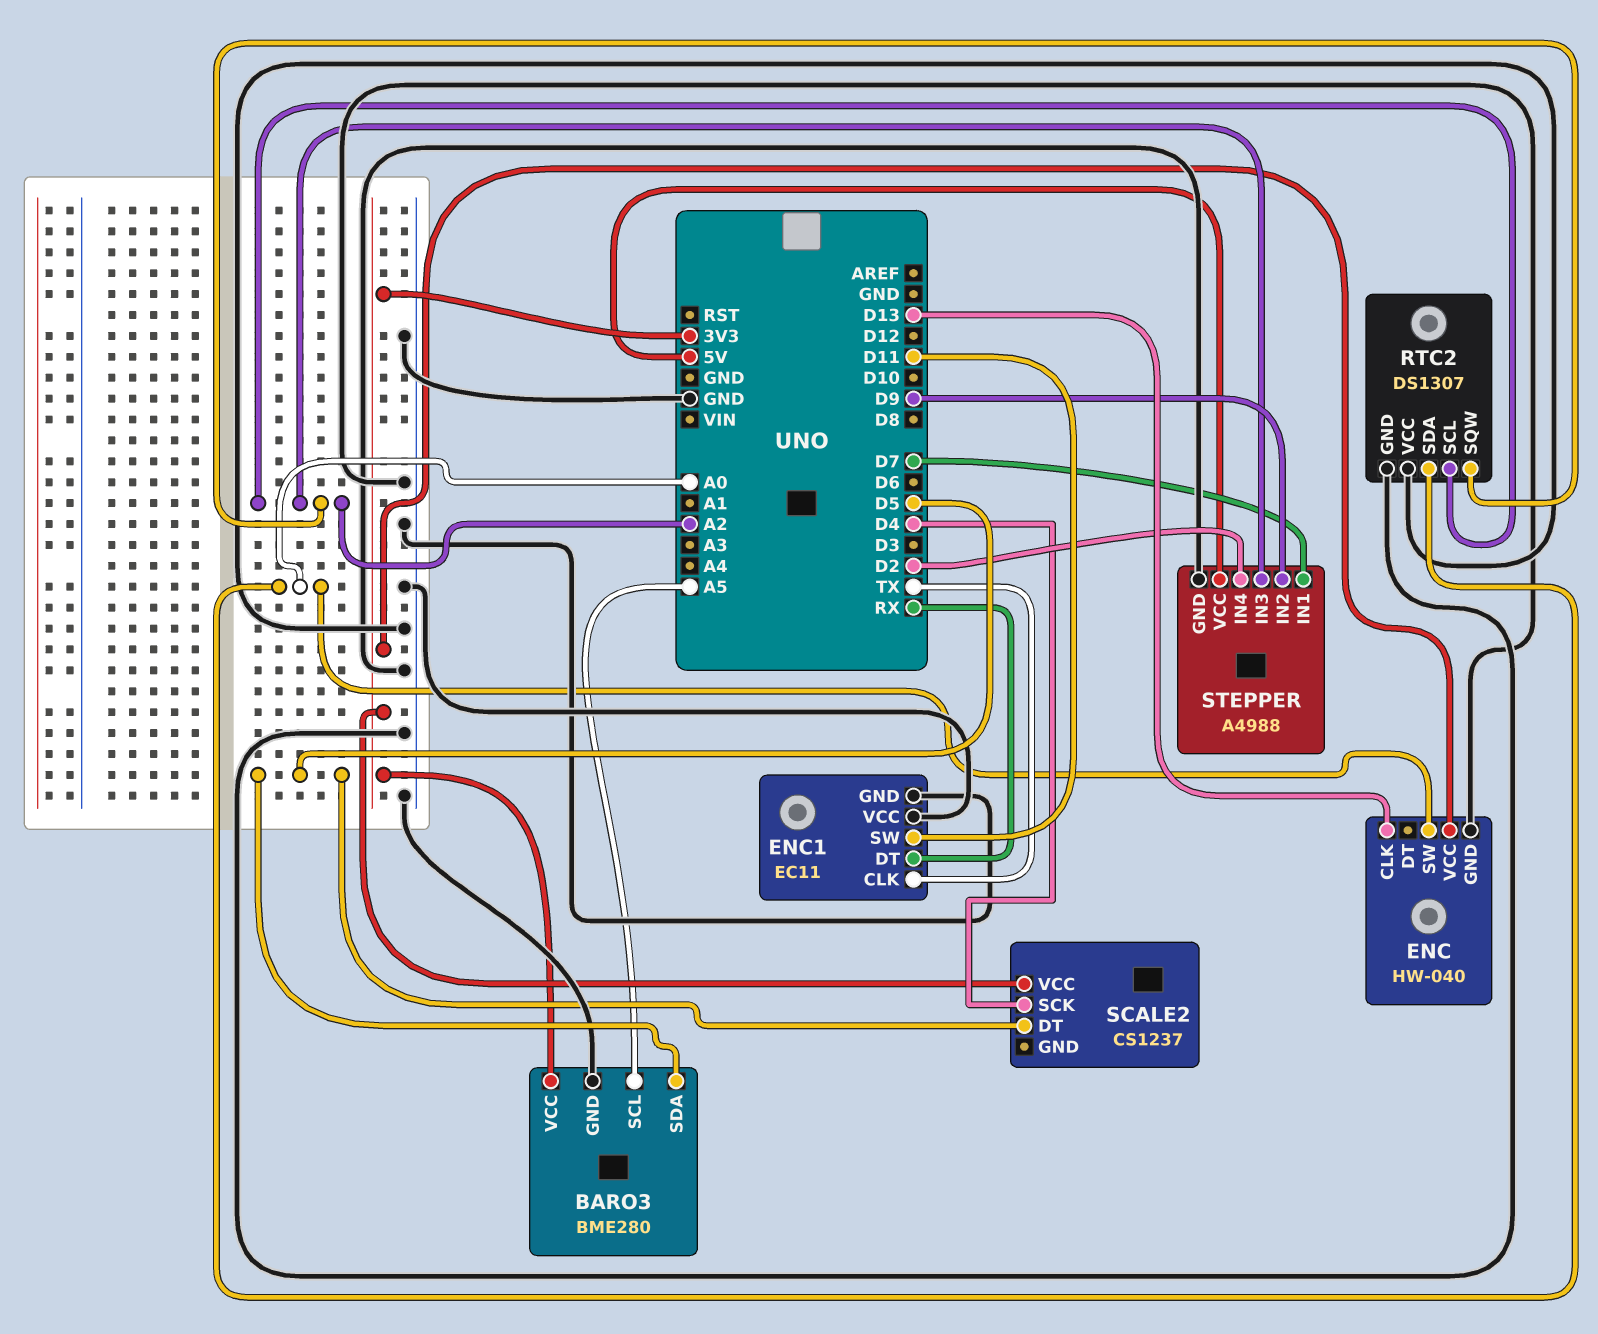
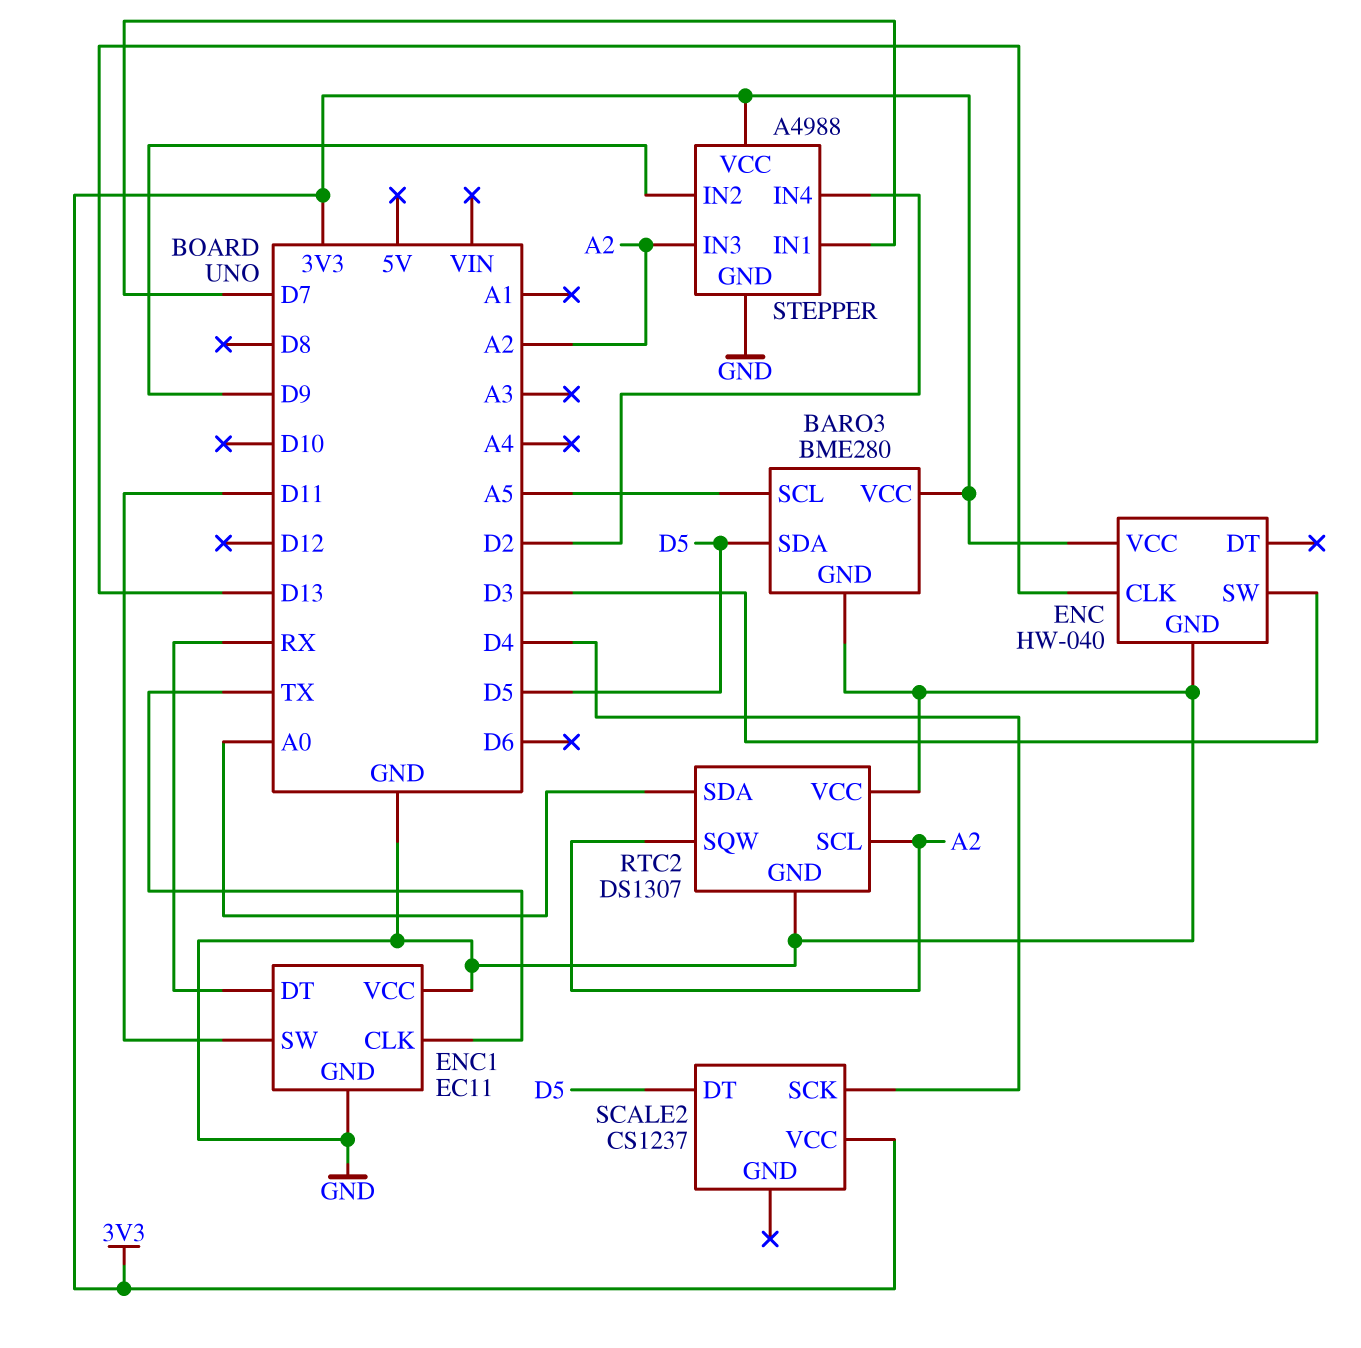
ENC pin SW: A0 -> D3
STEPPER pin VCC: 5V -> 3V3

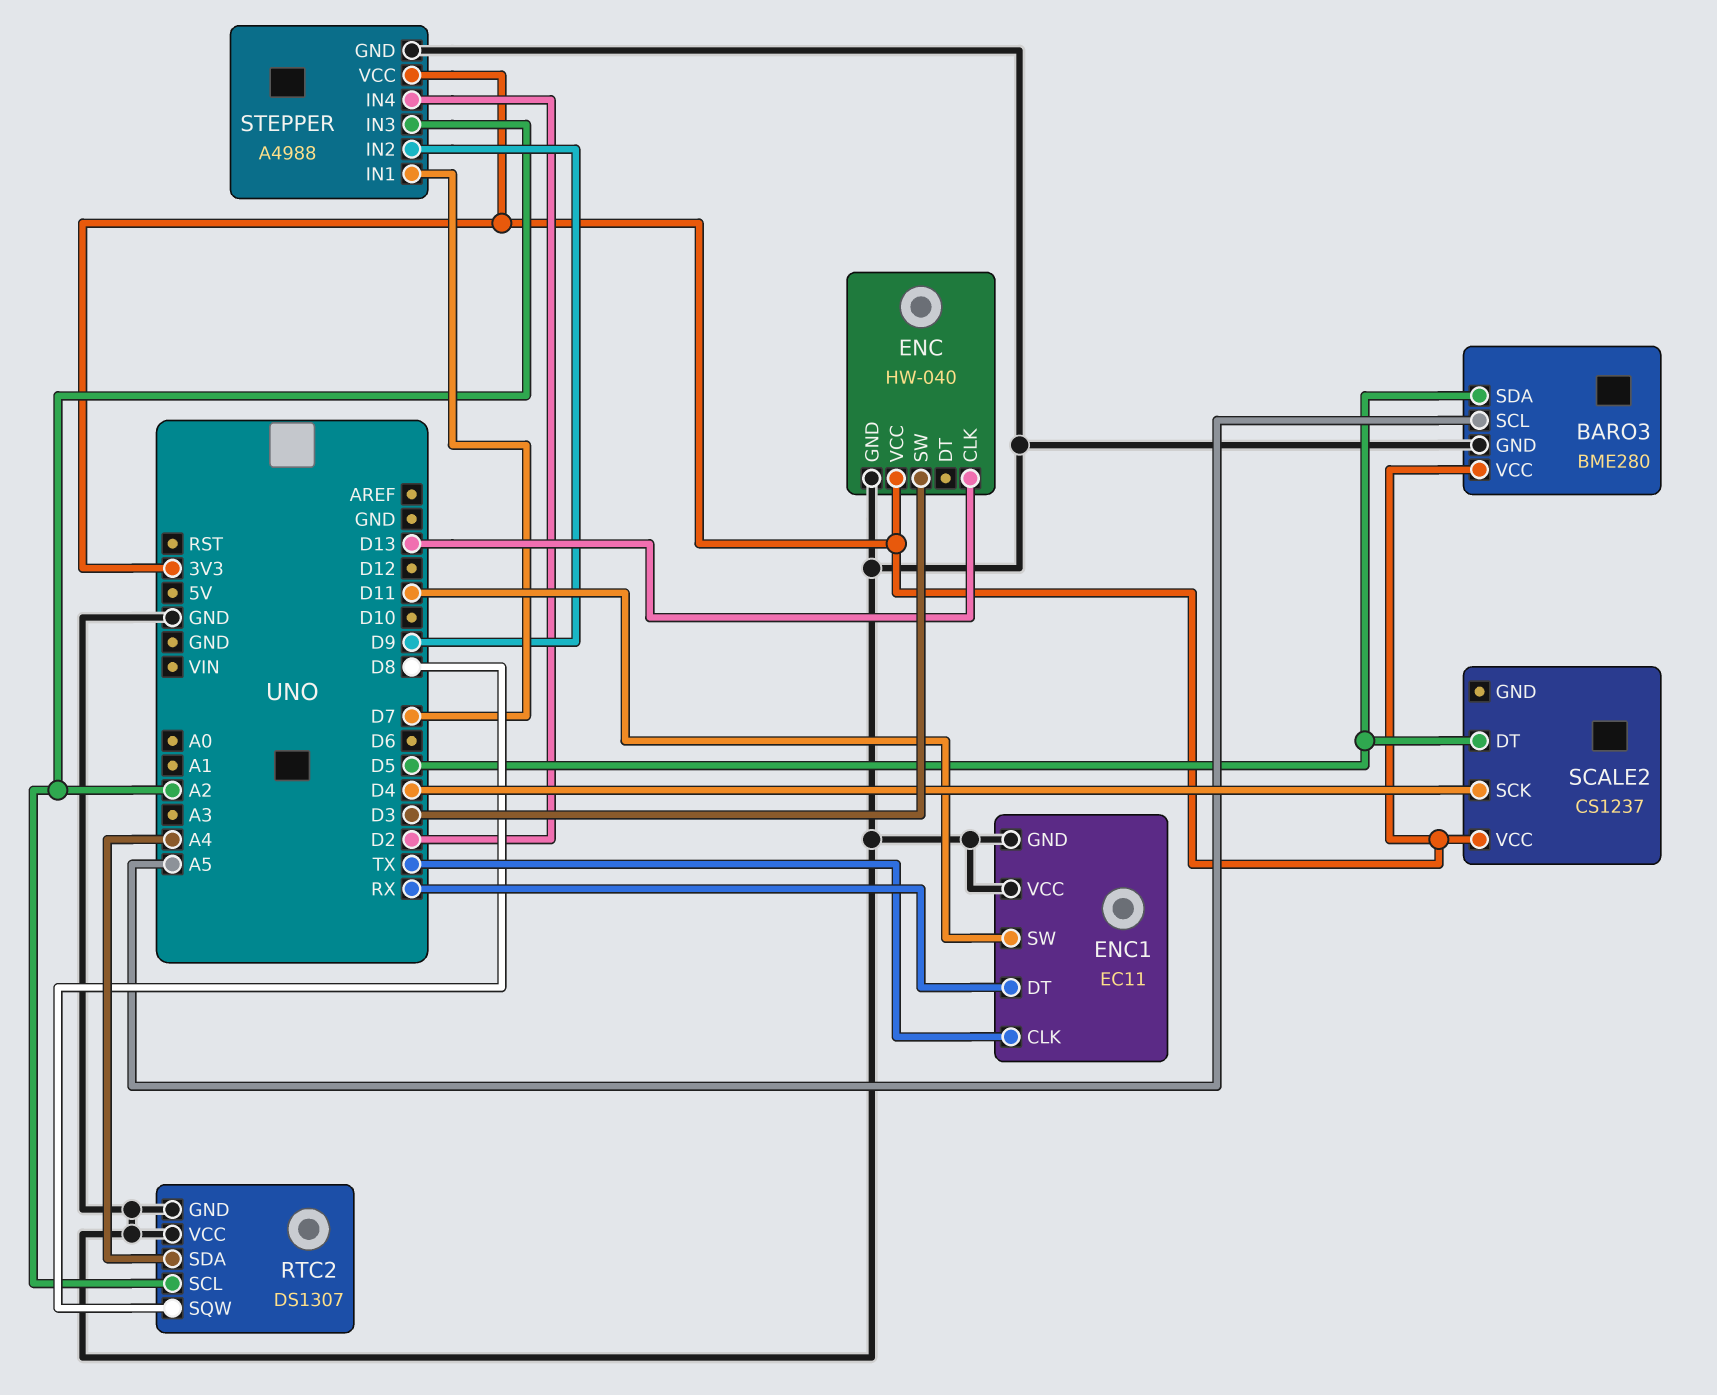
RTC2 pin SDA: A0 -> A4
RTC2 pin SQW: A2 -> D8

